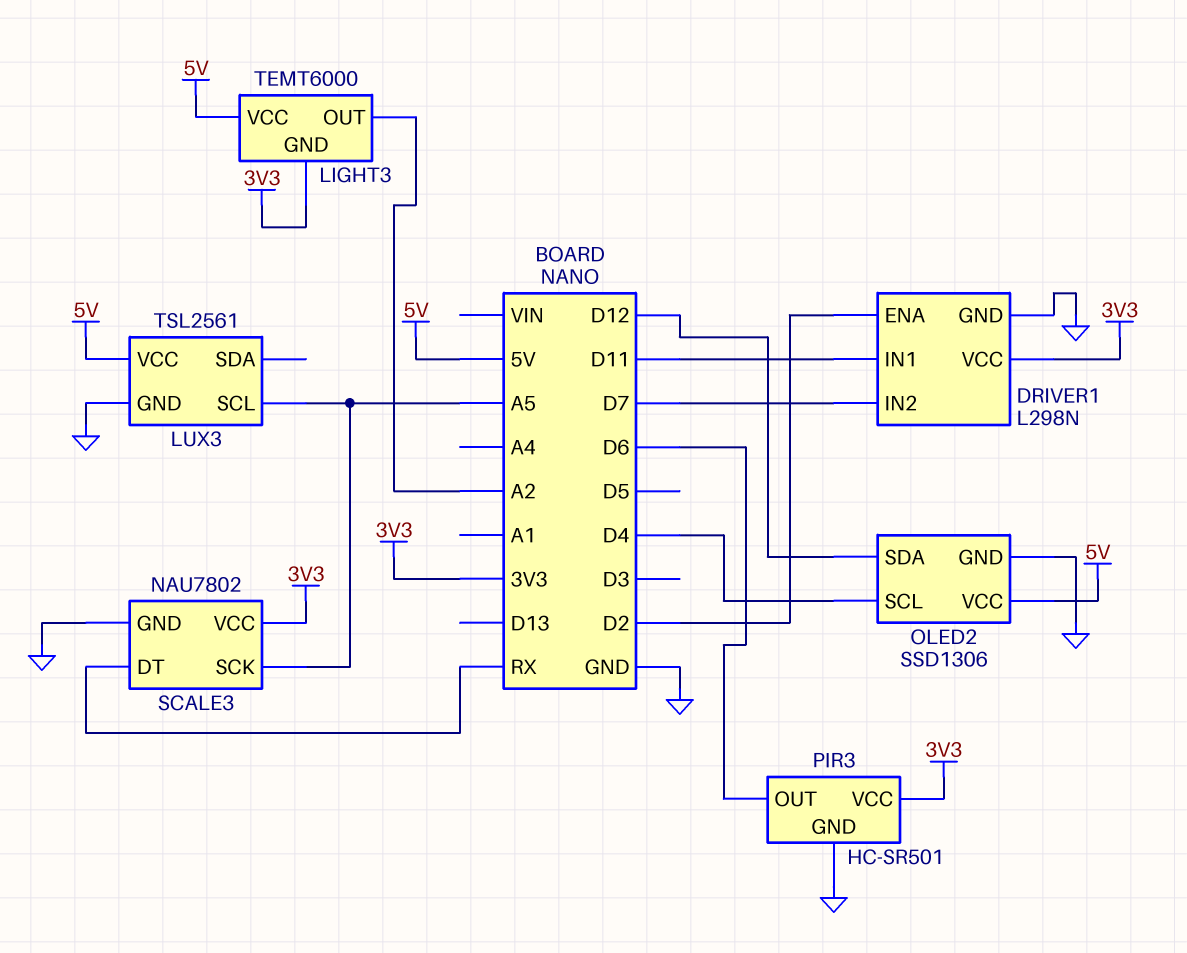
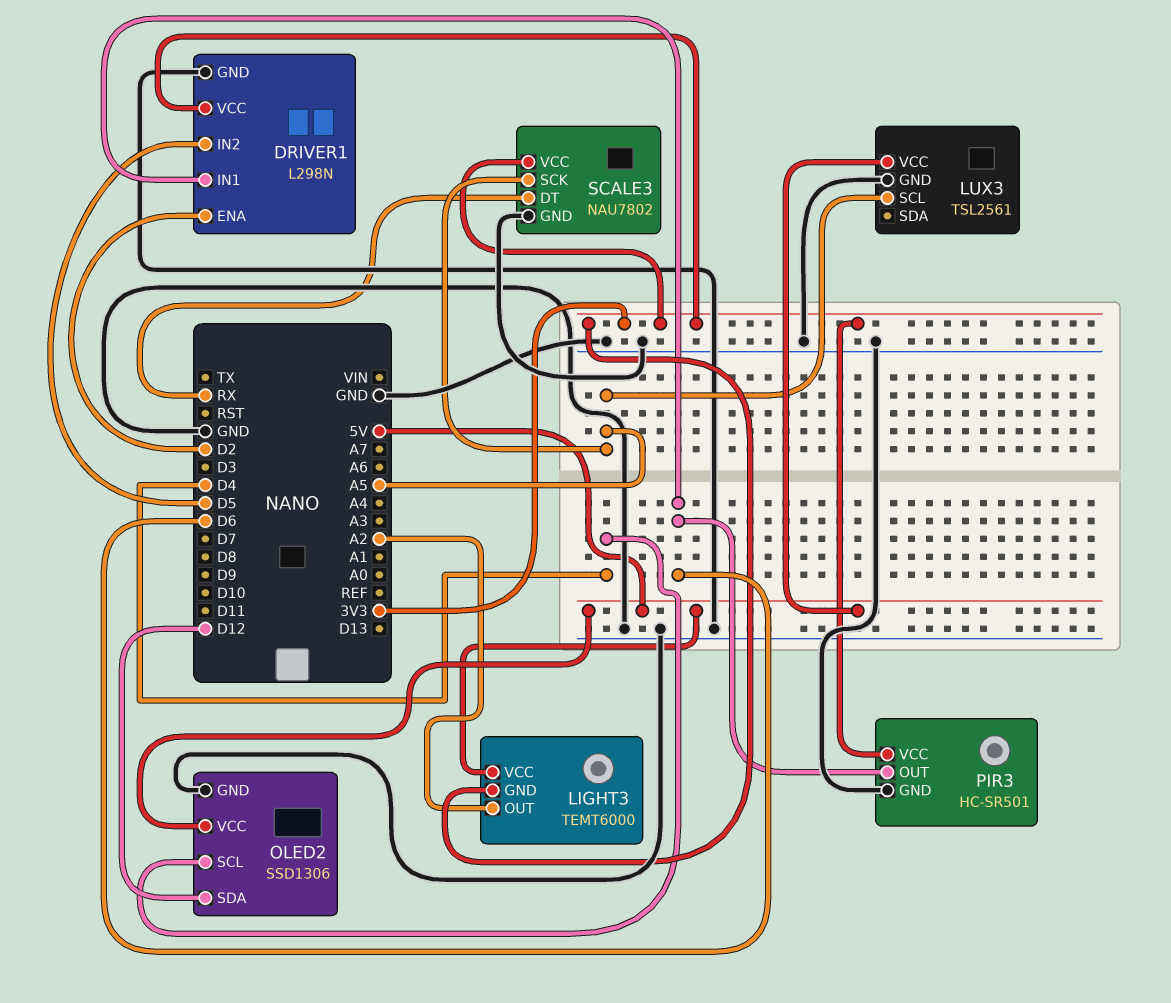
DRIVER1 pin IN1: D11 -> D6
DRIVER1 pin IN2: D7 -> D5

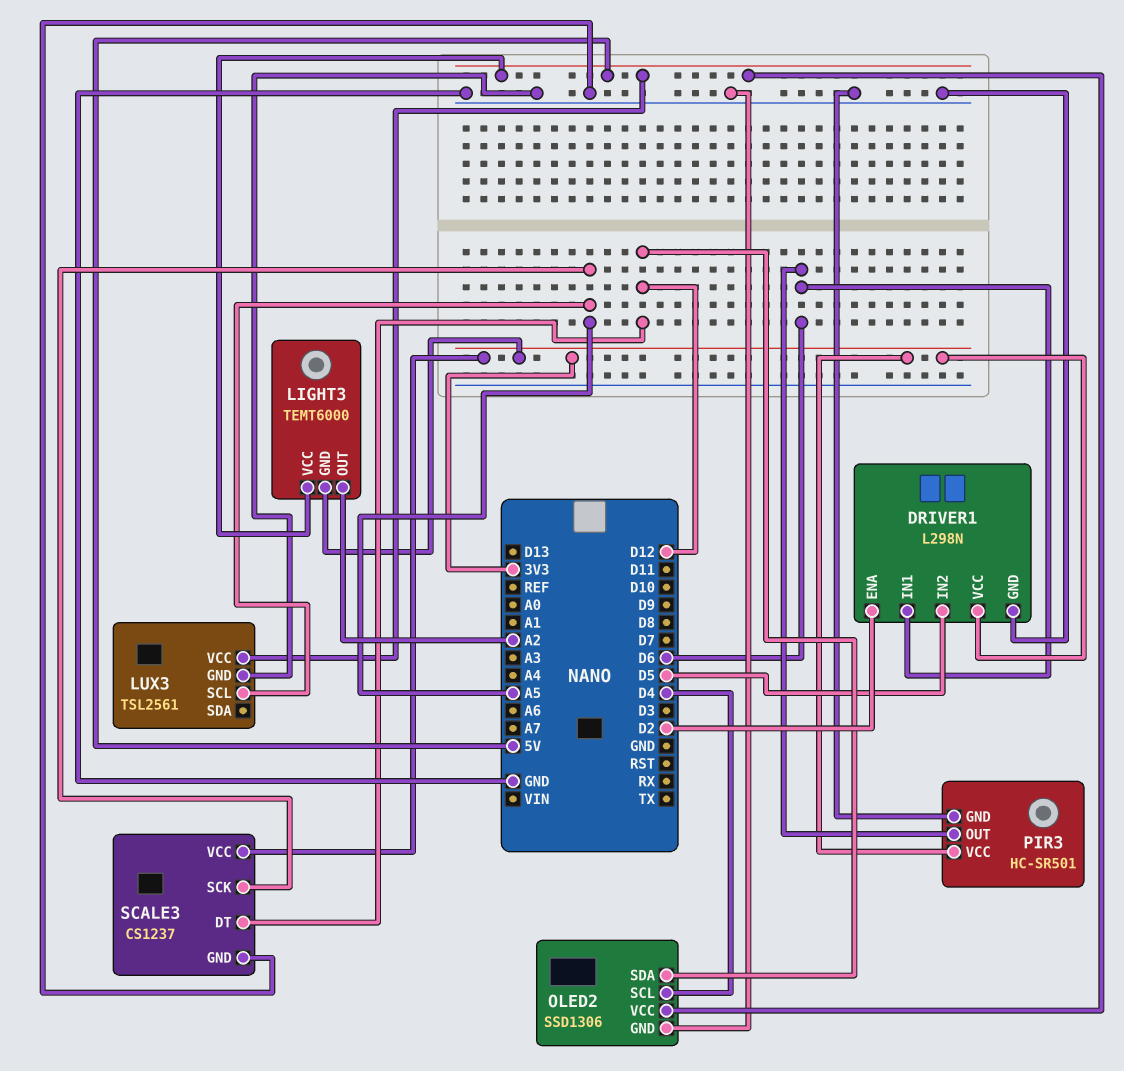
SCALE3: NAU7802 -> CS1237
SCALE3 pin DT: RX -> D12

